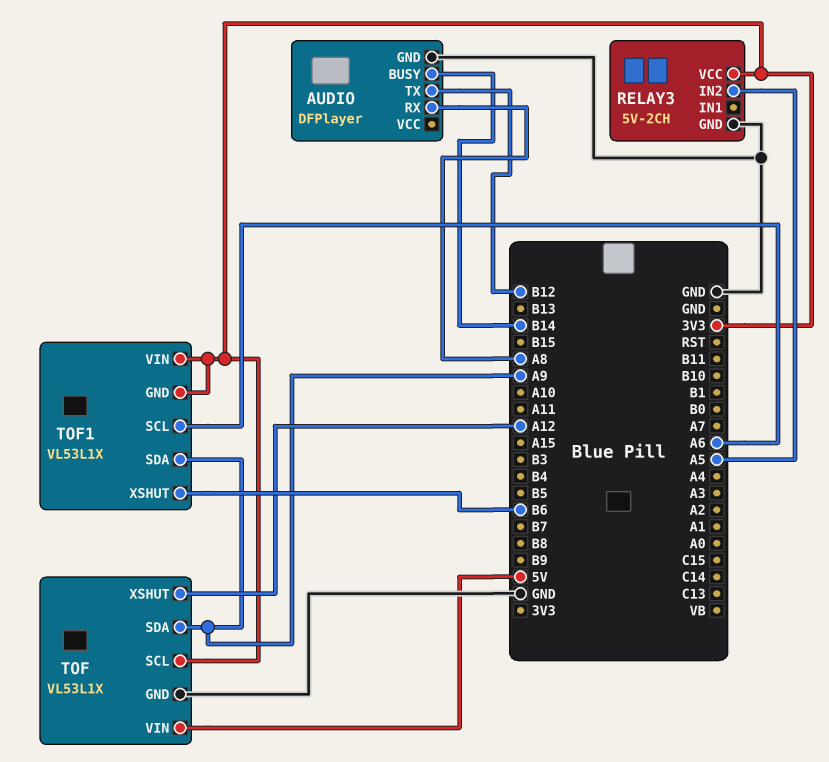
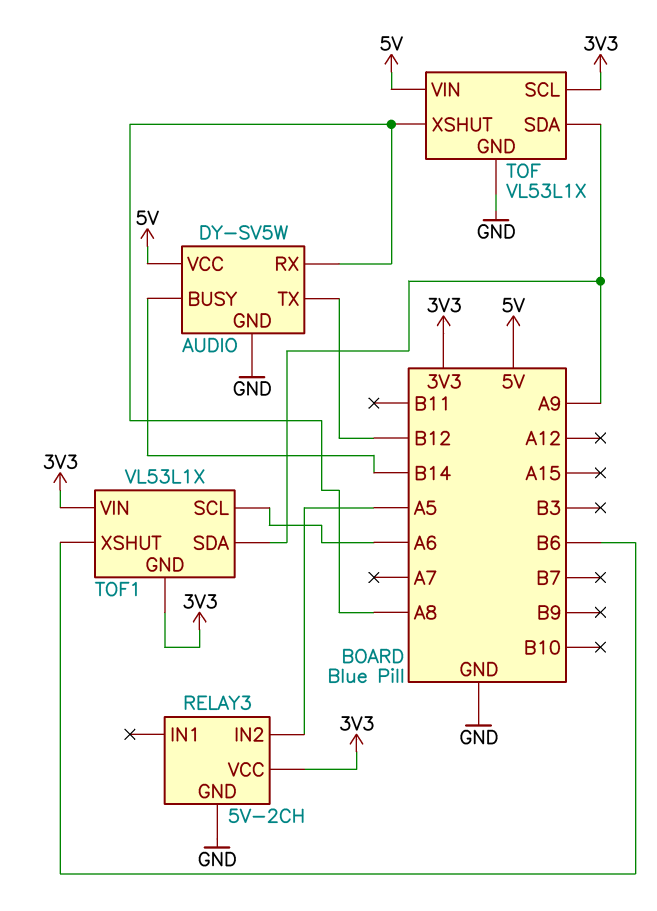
AUDIO: DFPlayer -> DY-SV5W
AUDIO pin VCC: none -> 5V
TOF pin XSHUT: A12 -> A8

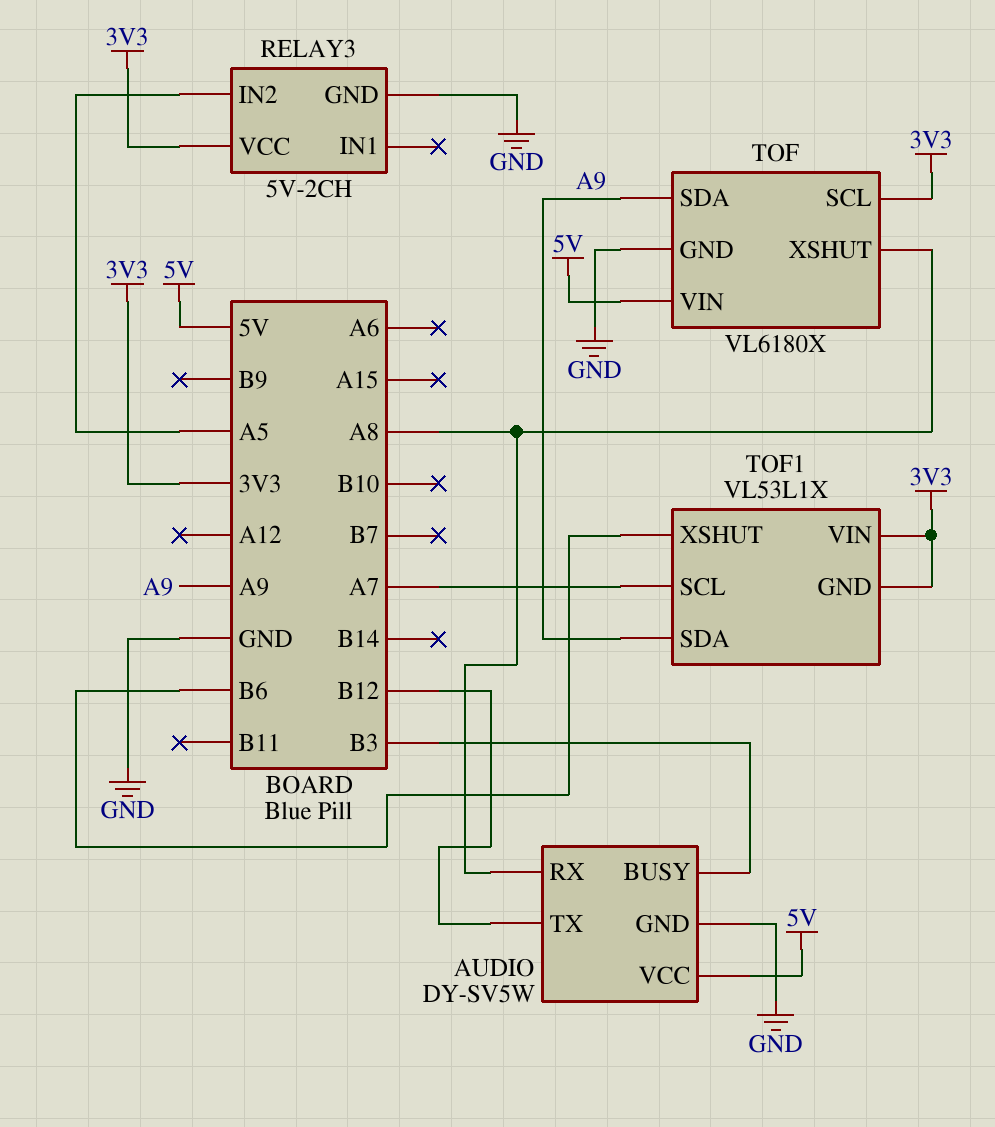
AUDIO pin BUSY: B14 -> B3
TOF: VL53L1X -> VL6180X
TOF1 pin SCL: A6 -> A7

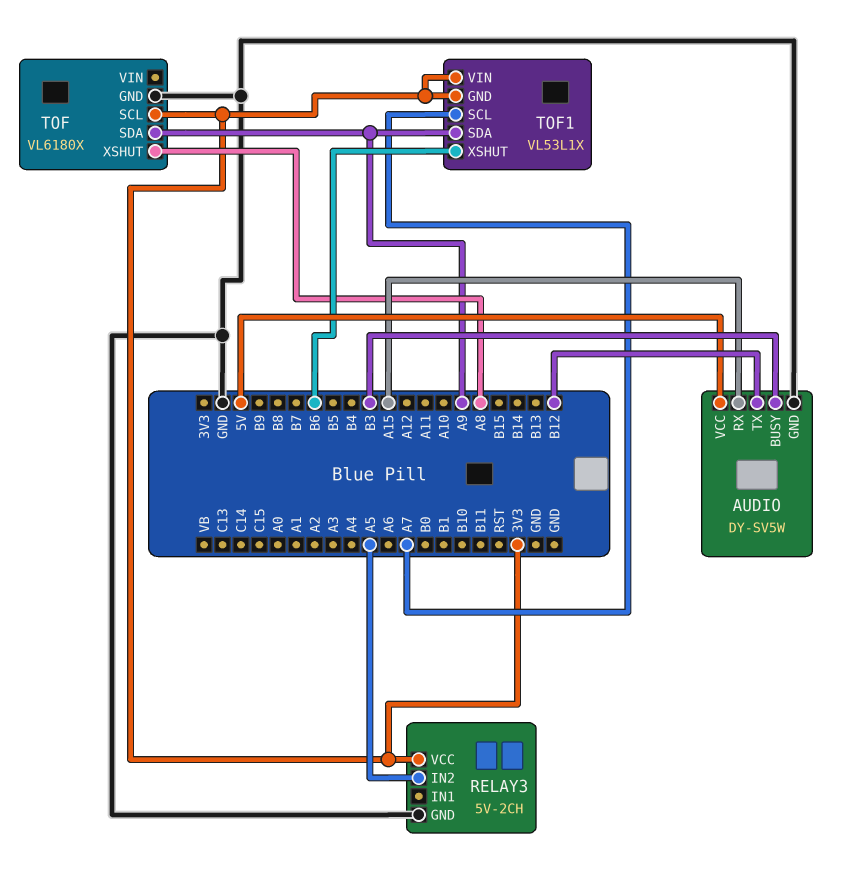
AUDIO pin RX: A8 -> A15
TOF pin VIN: 5V -> none

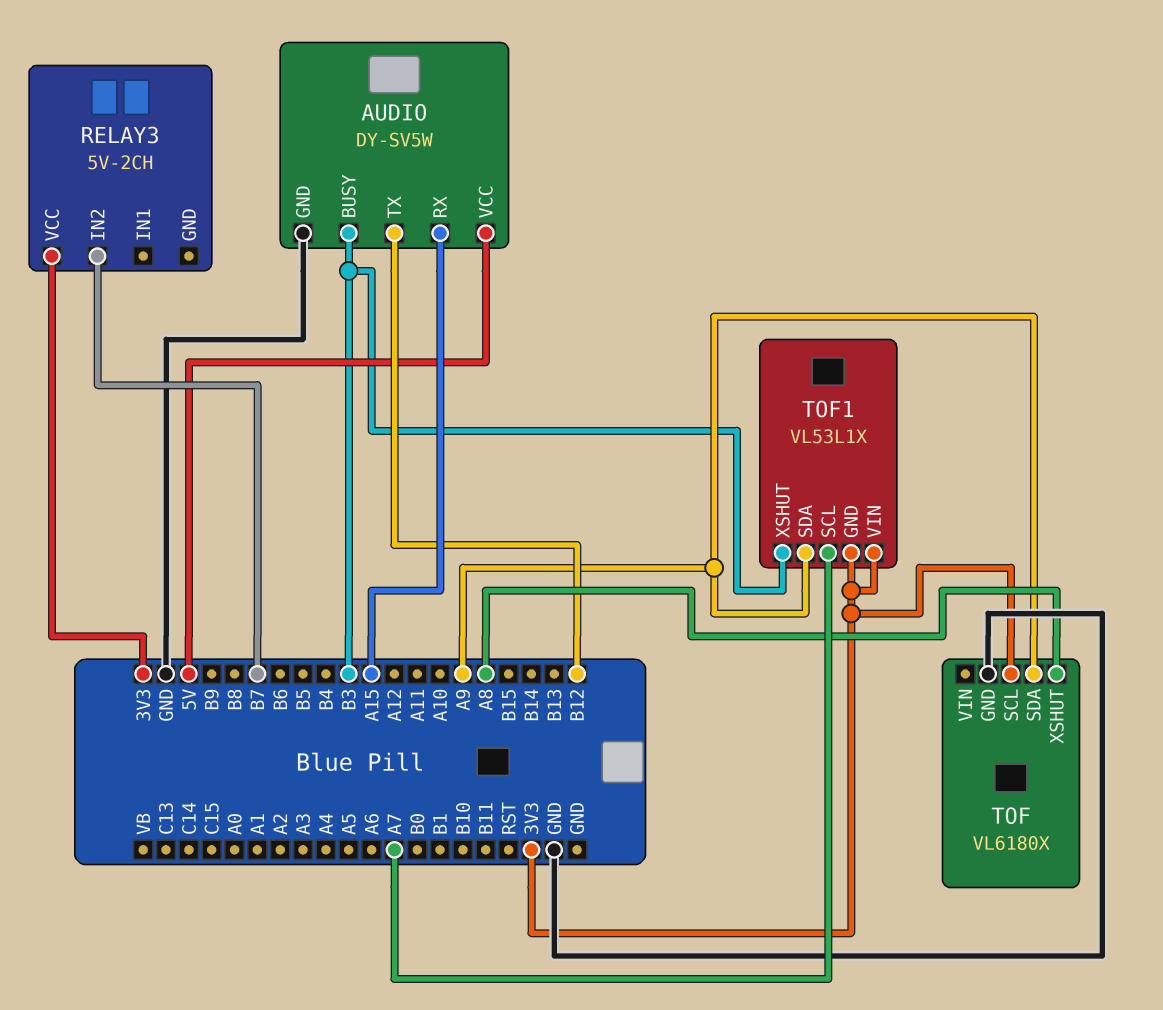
RELAY3 pin GND: GND -> none
RELAY3 pin IN2: A5 -> B7
TOF1 pin XSHUT: B6 -> B3

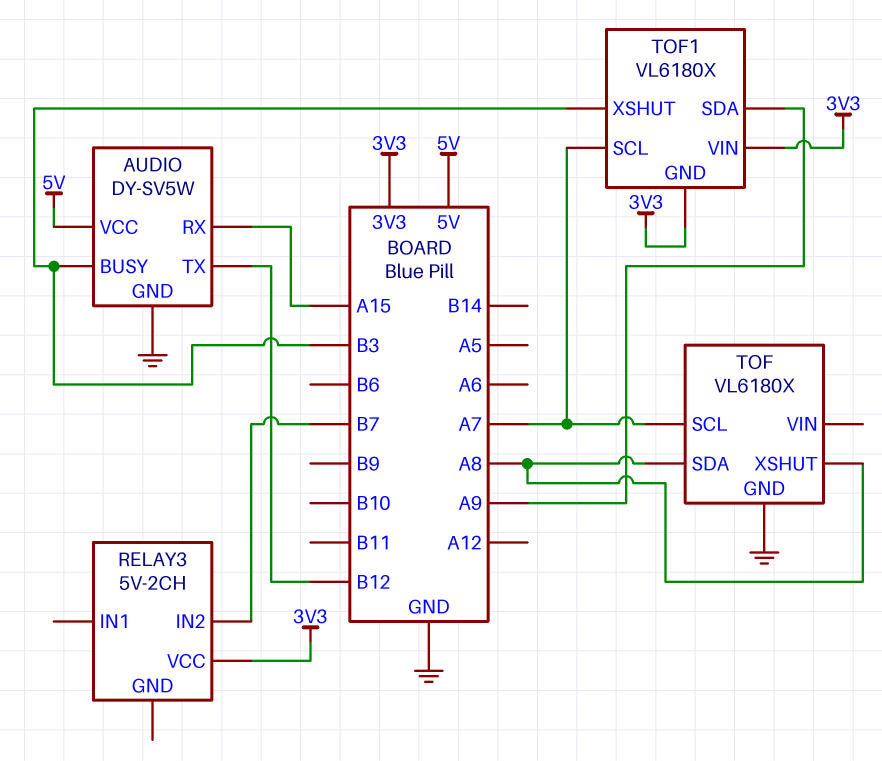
TOF pin SCL: 3V3 -> A7
TOF pin SDA: A9 -> A8
TOF1: VL53L1X -> VL6180X

